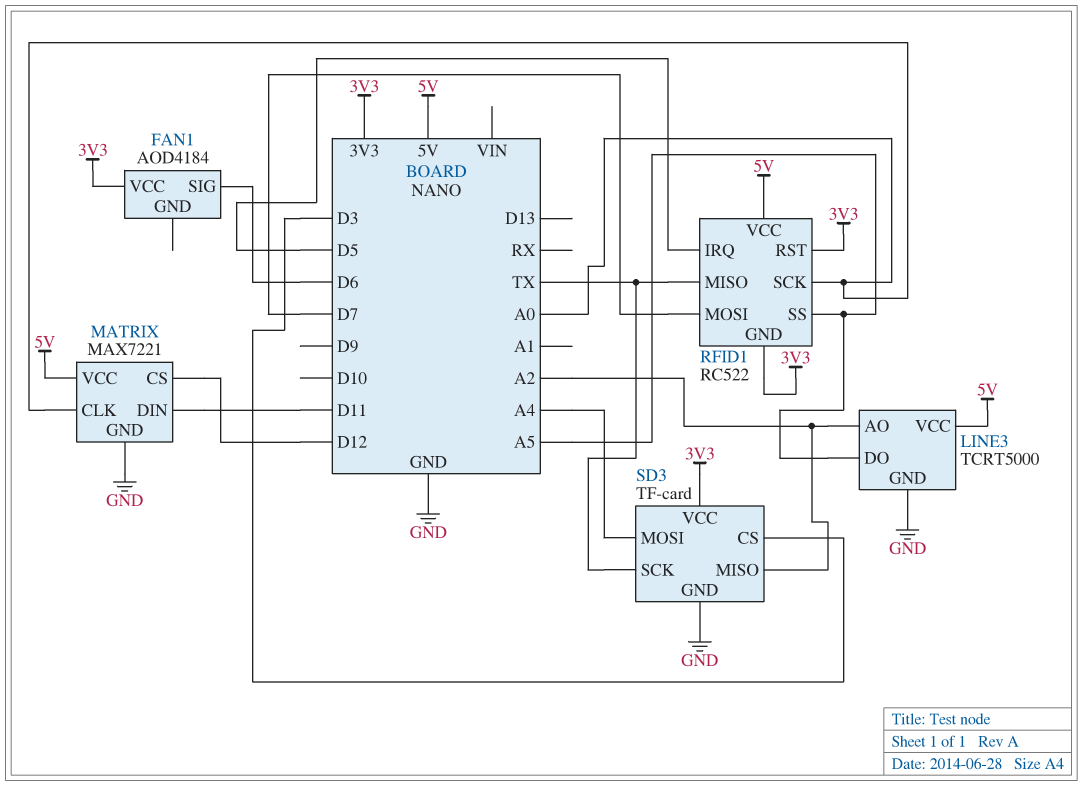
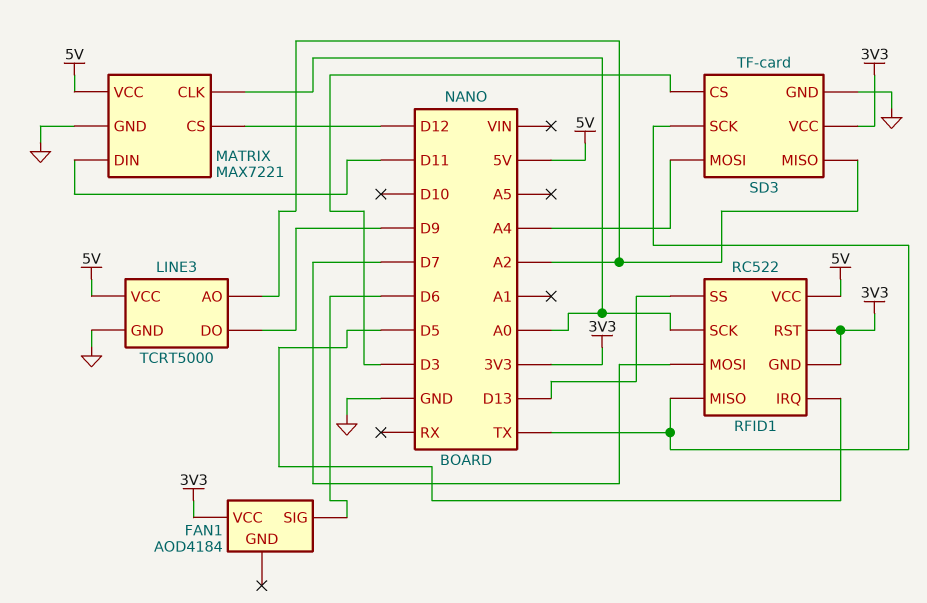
LINE3 pin DO: A5 -> D9
RFID1 pin SS: A5 -> D13

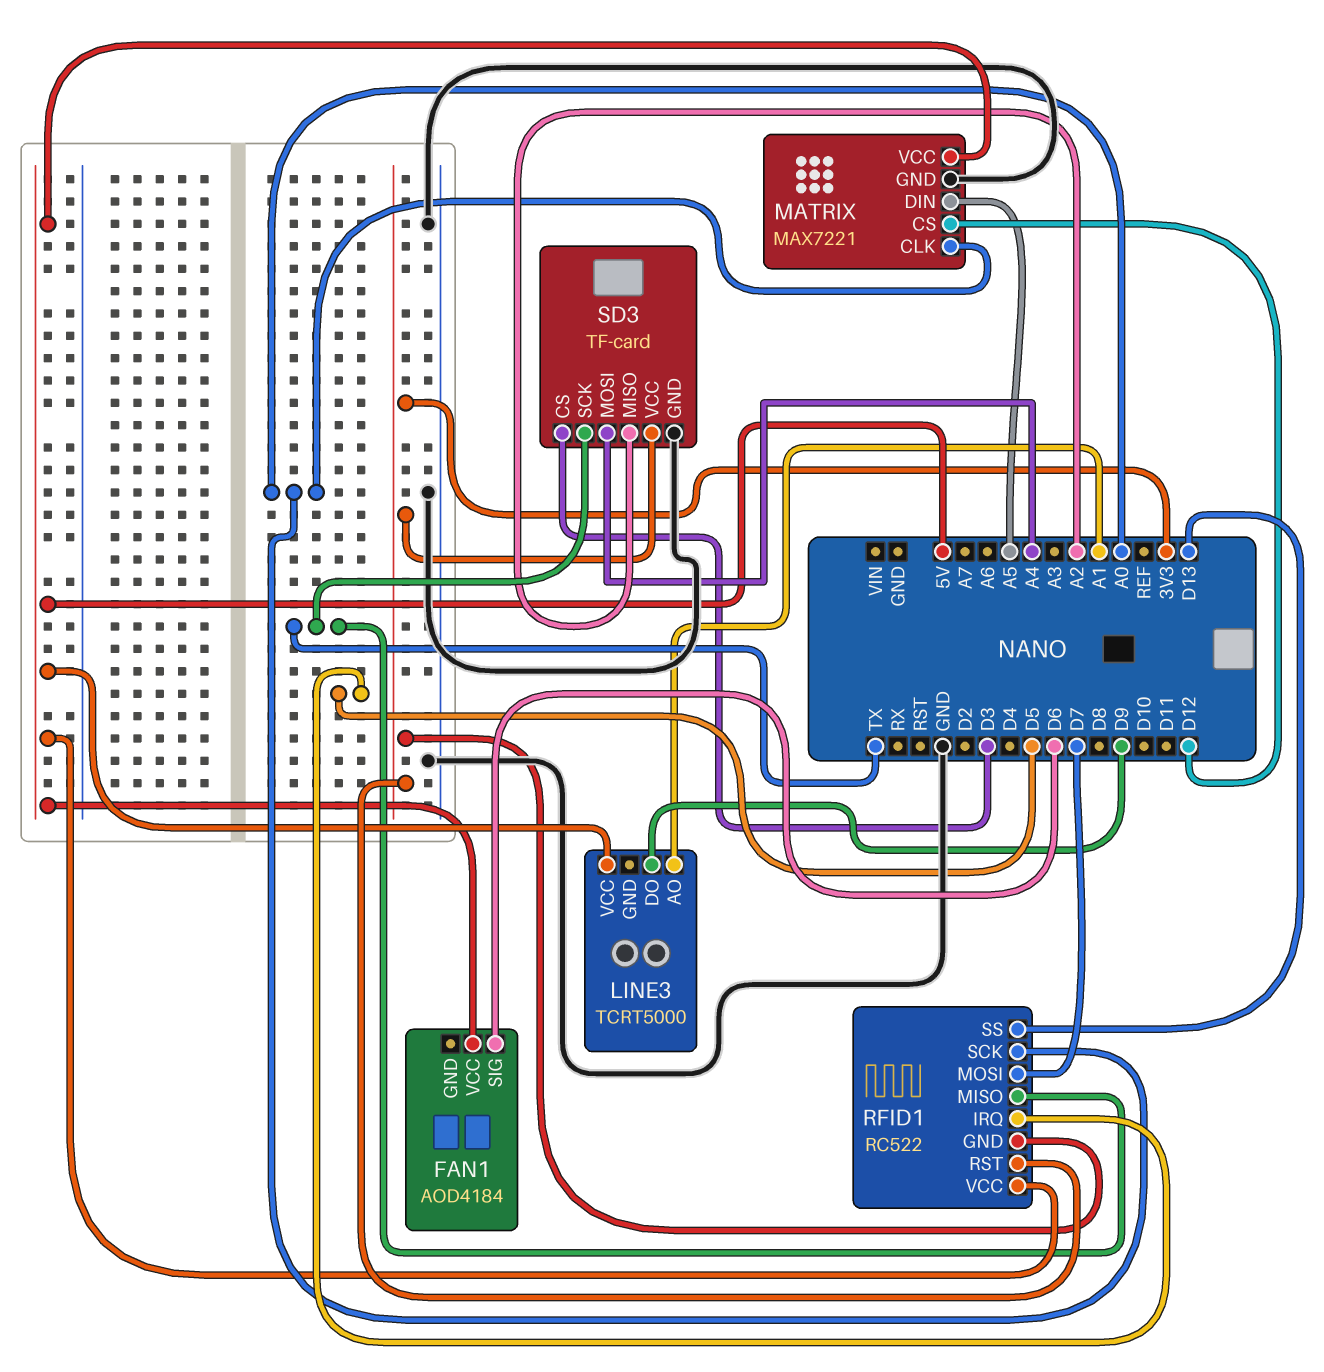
FAN1 pin VCC: 3V3 -> 5V
LINE3 pin AO: A2 -> A1
LINE3 pin GND: GND -> none
MATRIX pin DIN: D11 -> A5

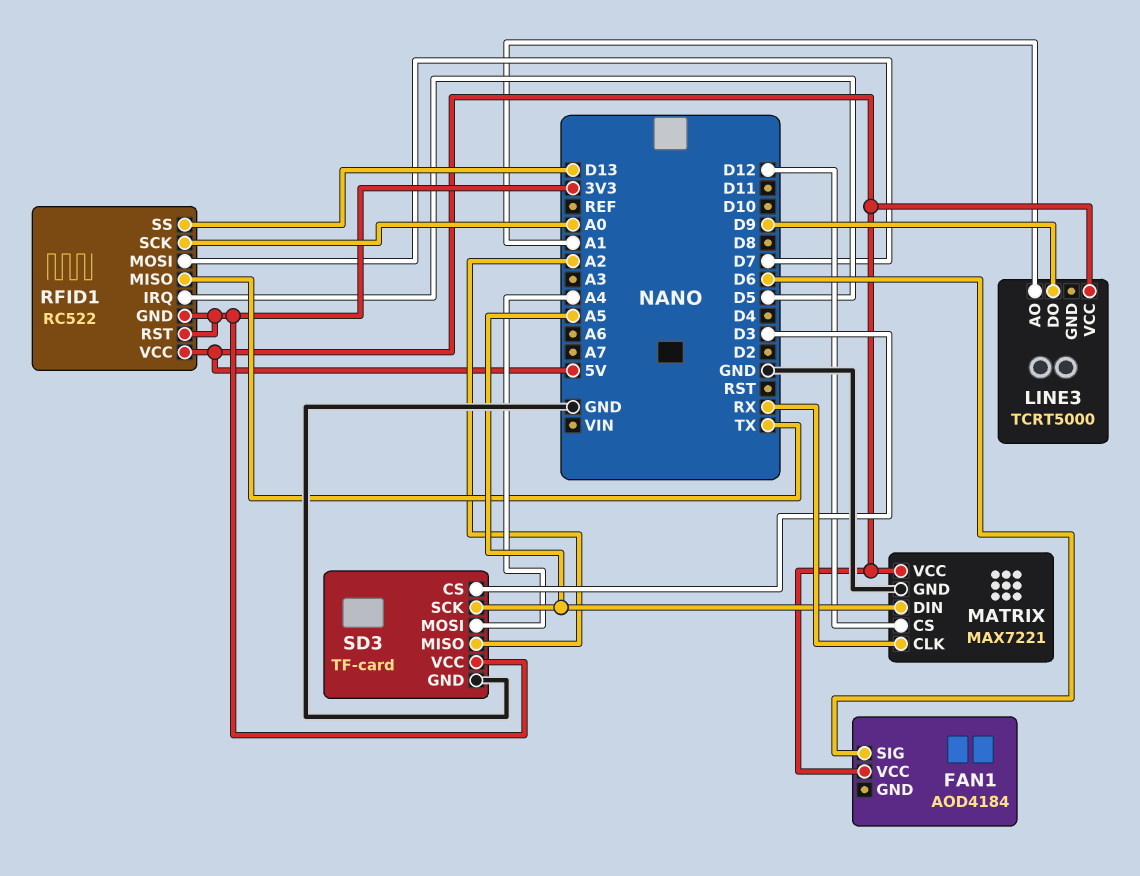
MATRIX pin CLK: A0 -> RX
SD3 pin SCK: TX -> A5

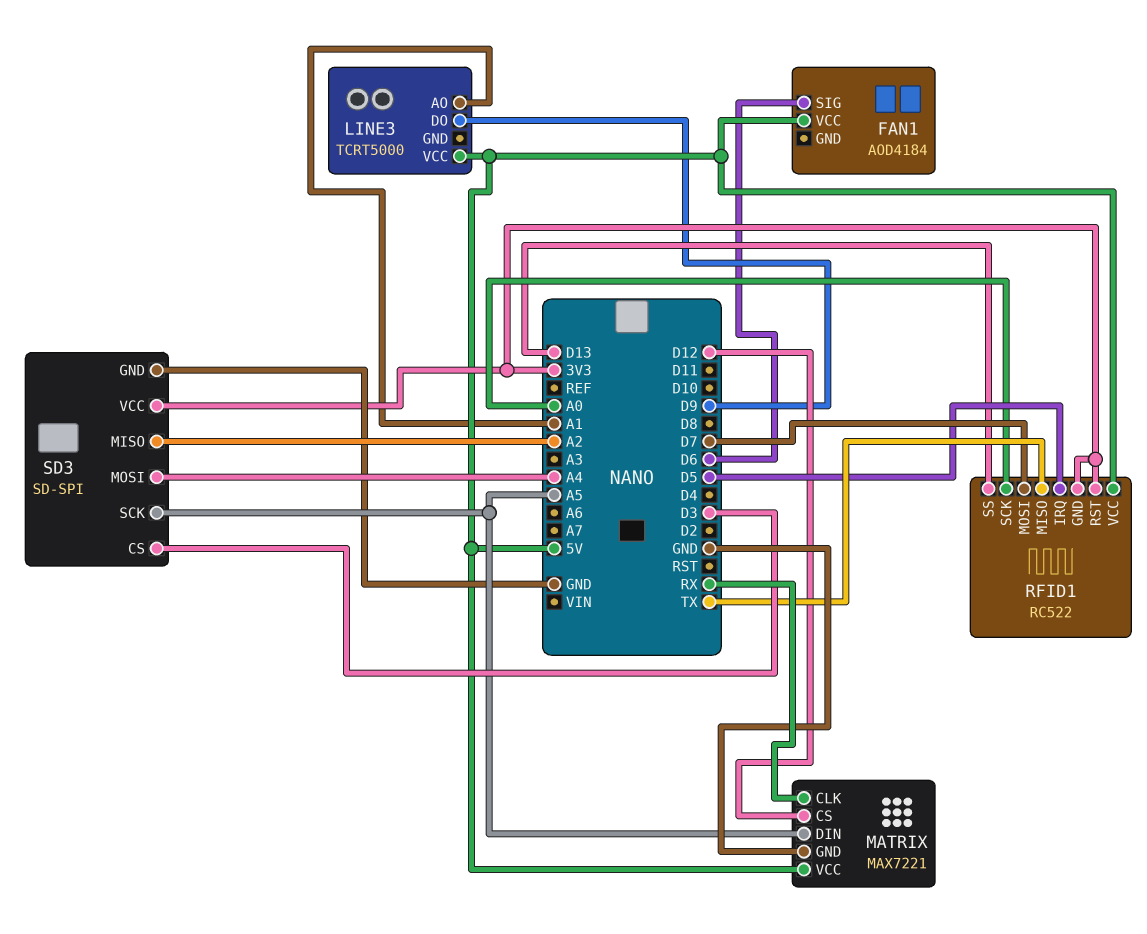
SD3: TF-card -> SD-SPI

